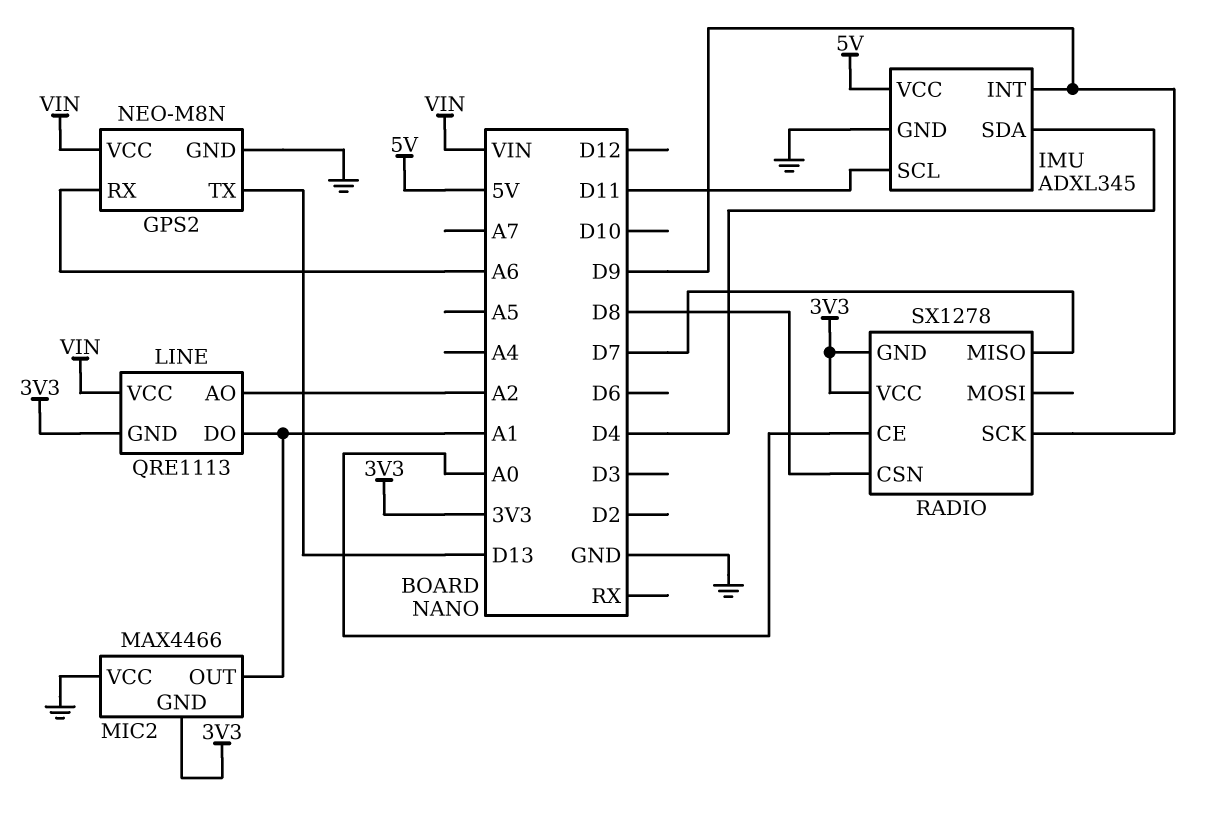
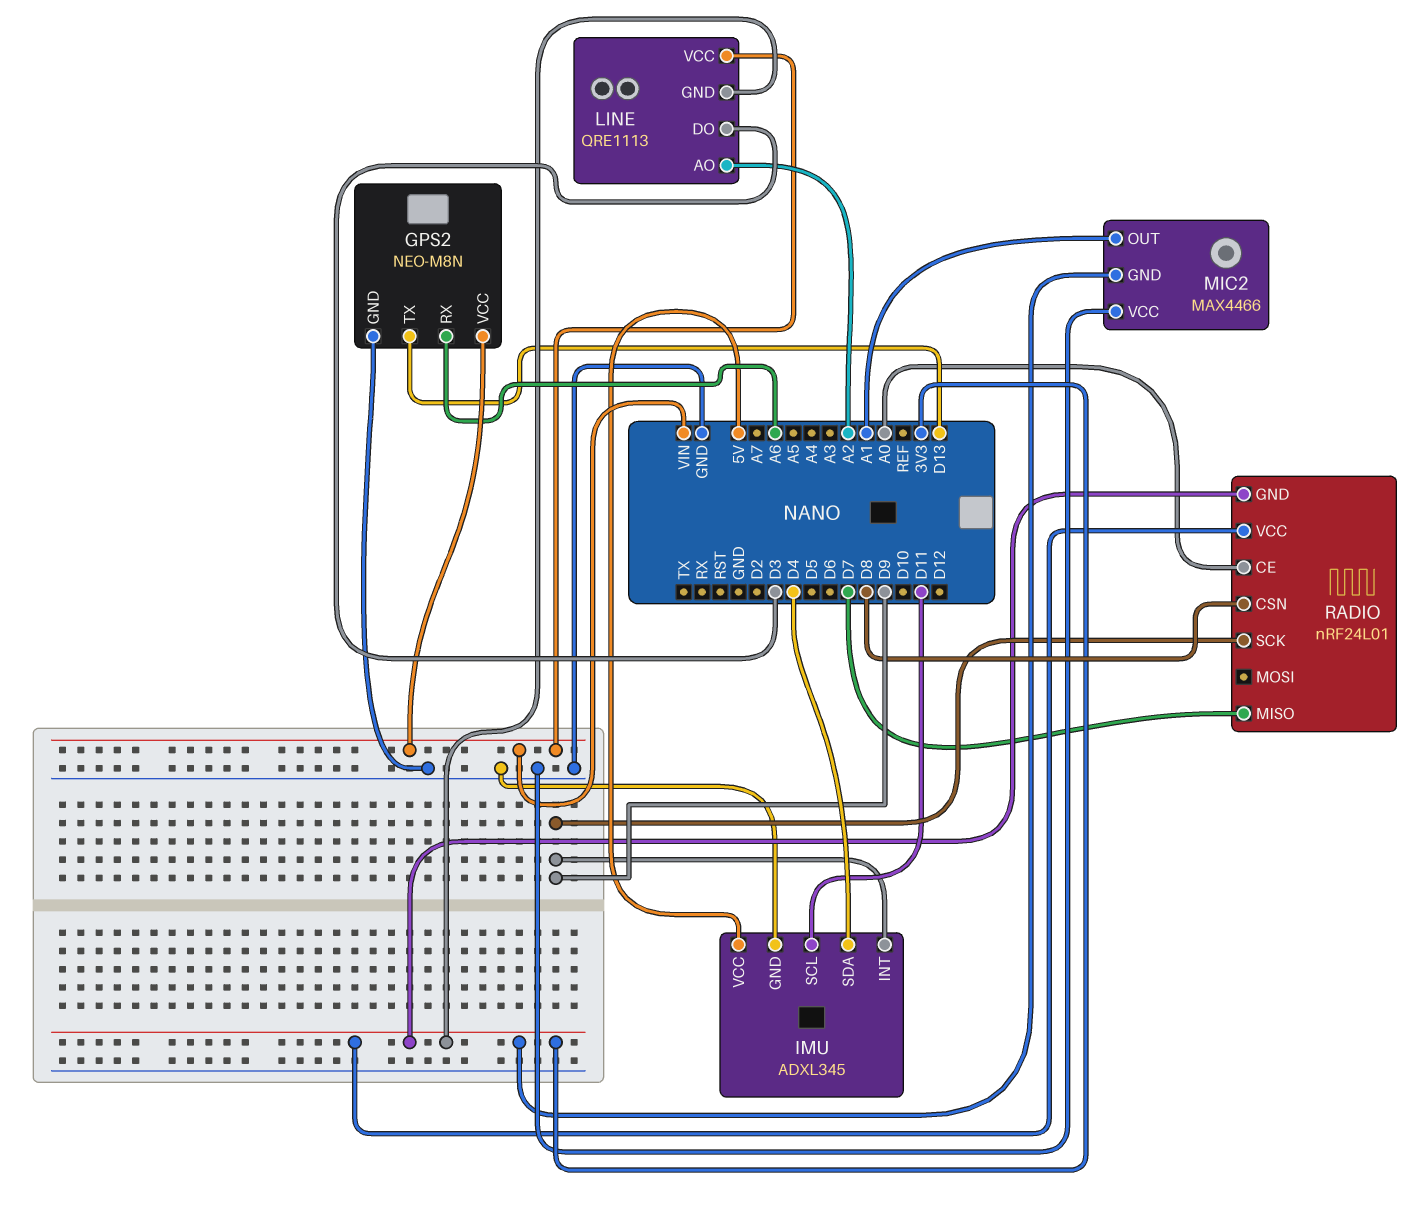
LINE pin DO: A1 -> D3
RADIO: SX1278 -> nRF24L01

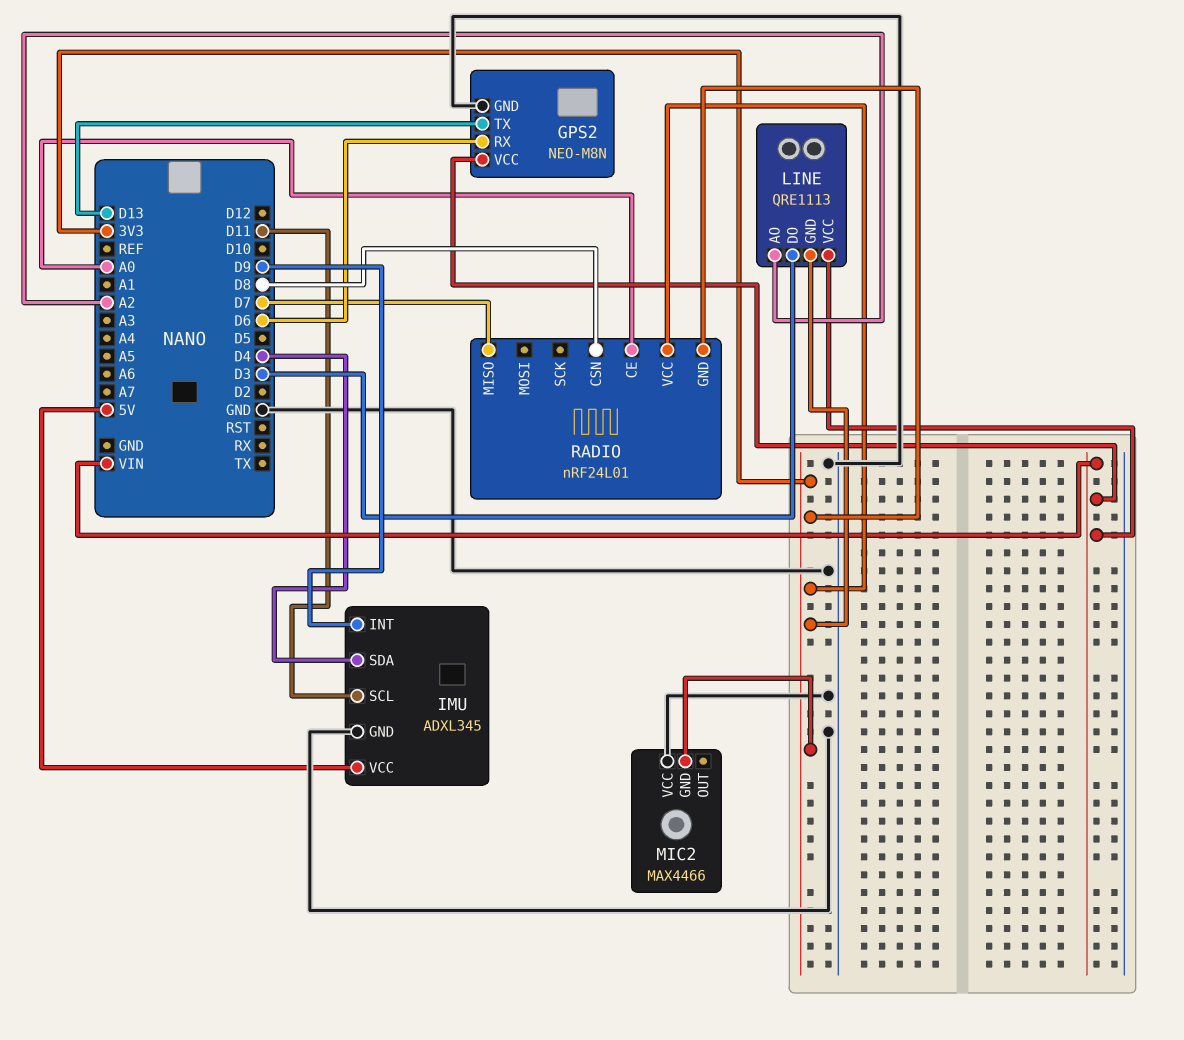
GPS2 pin RX: A6 -> D6
MIC2 pin OUT: A1 -> none
RADIO pin SCK: D9 -> none

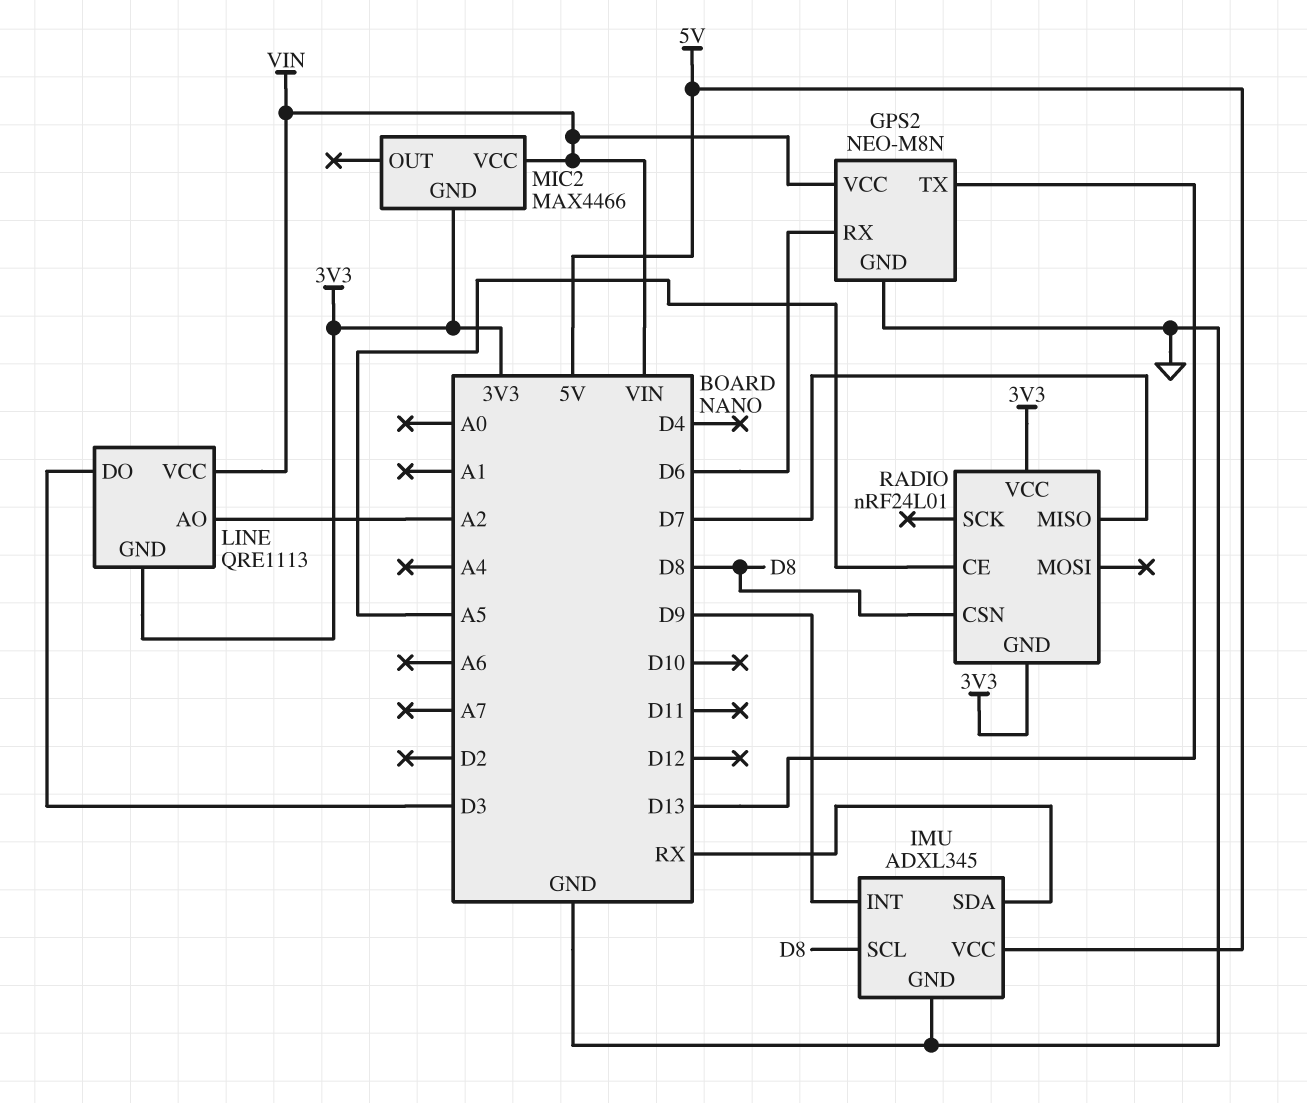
IMU pin SCL: D11 -> D8
IMU pin SDA: D4 -> RX
MIC2 pin VCC: GND -> VIN
RADIO pin CE: A0 -> A5

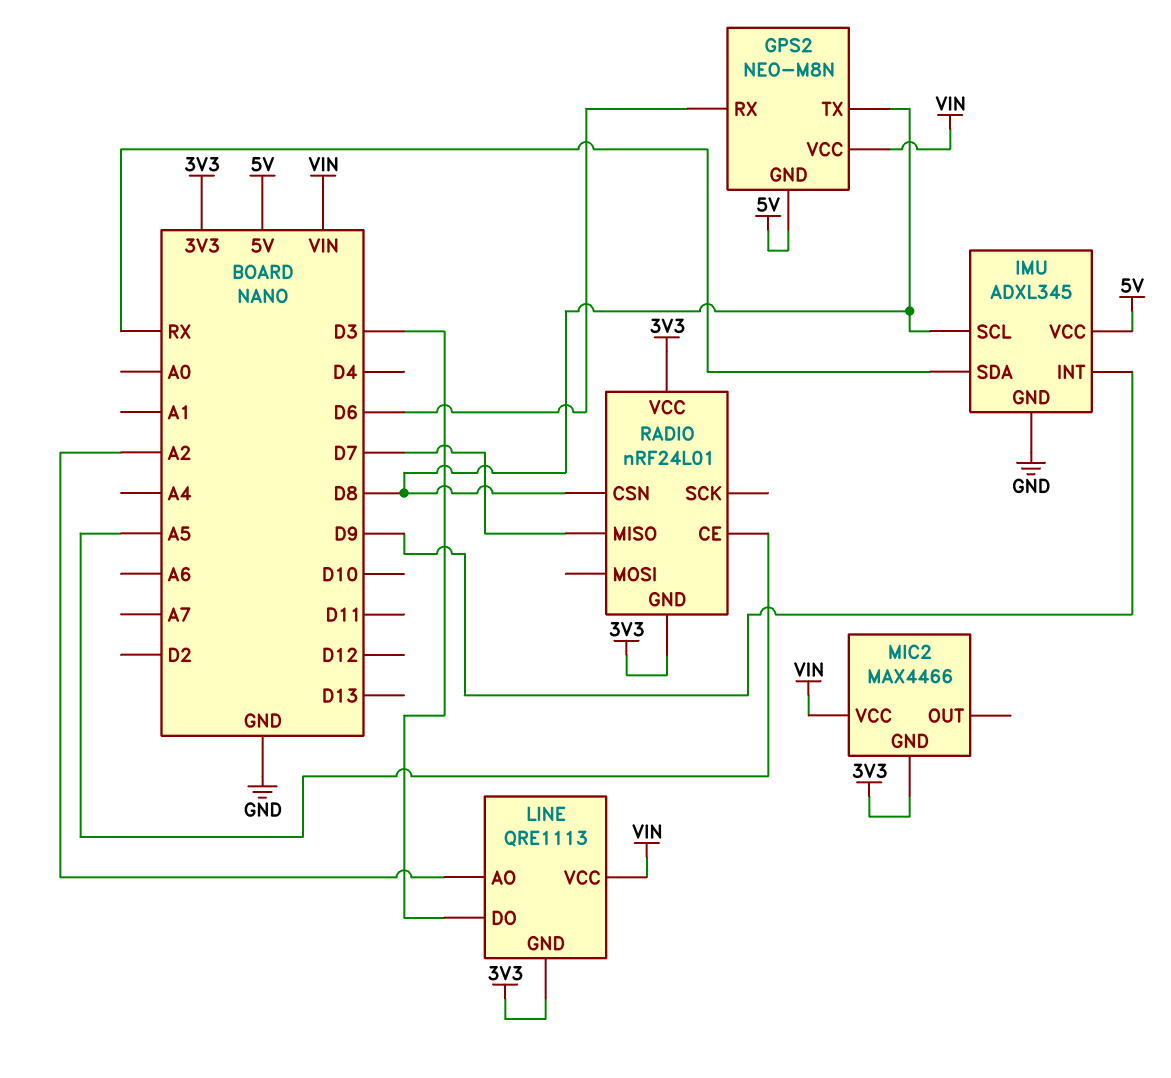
GPS2 pin GND: GND -> 5V
GPS2 pin TX: D13 -> D8

